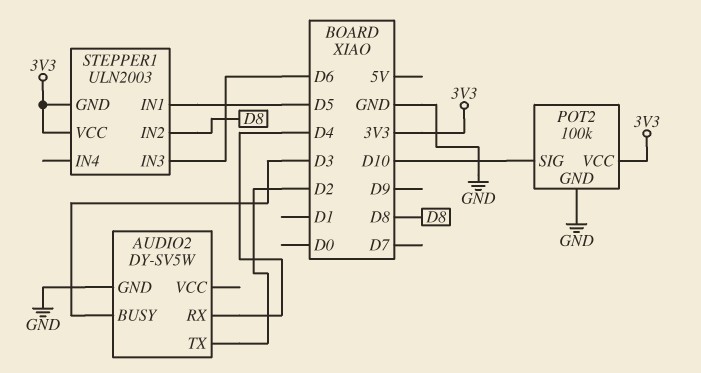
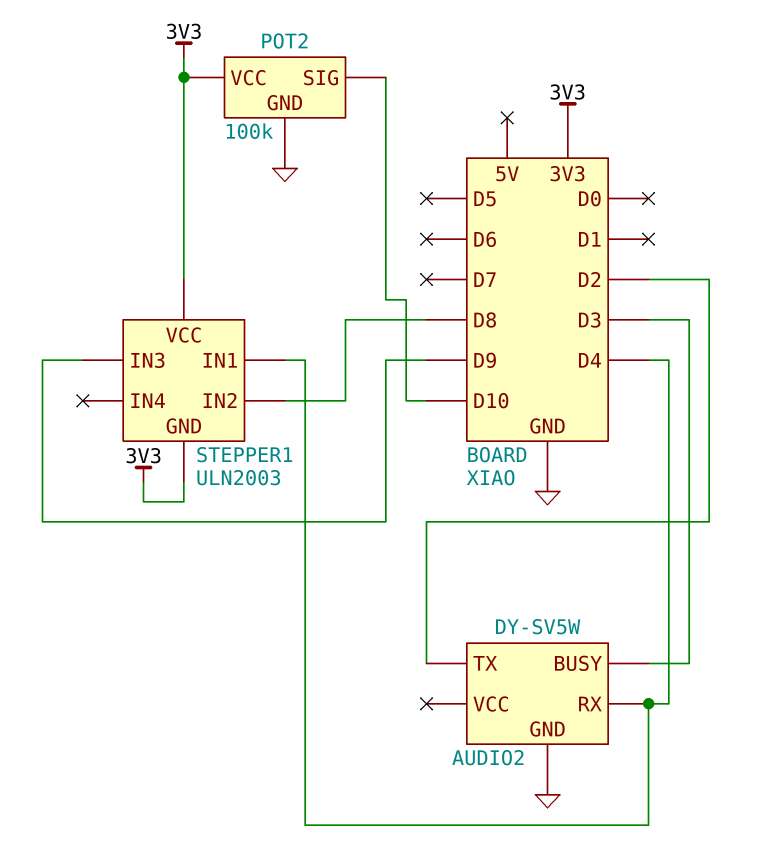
STEPPER1 pin IN1: D5 -> D4
STEPPER1 pin IN3: D6 -> D9

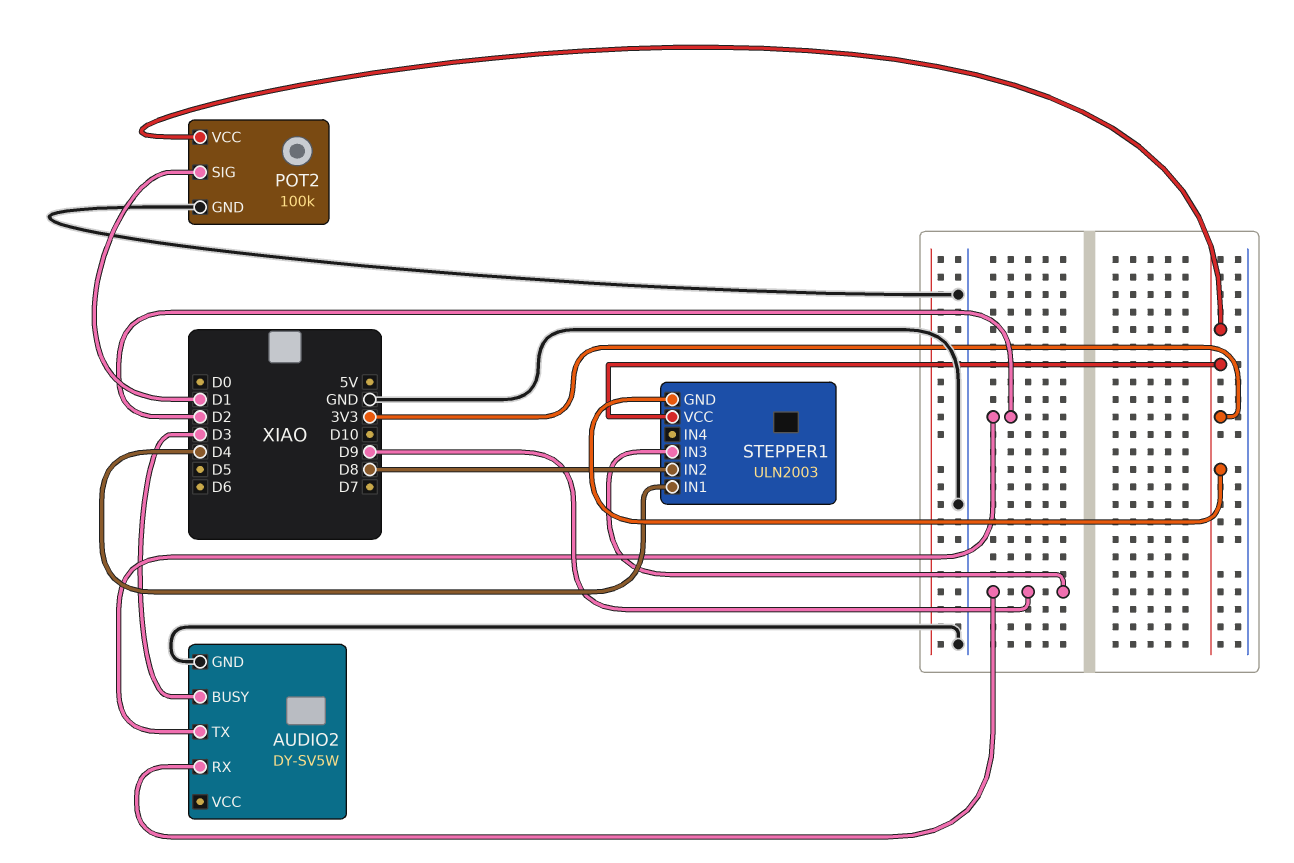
AUDIO2 pin RX: D4 -> D9
POT2 pin SIG: D10 -> D1

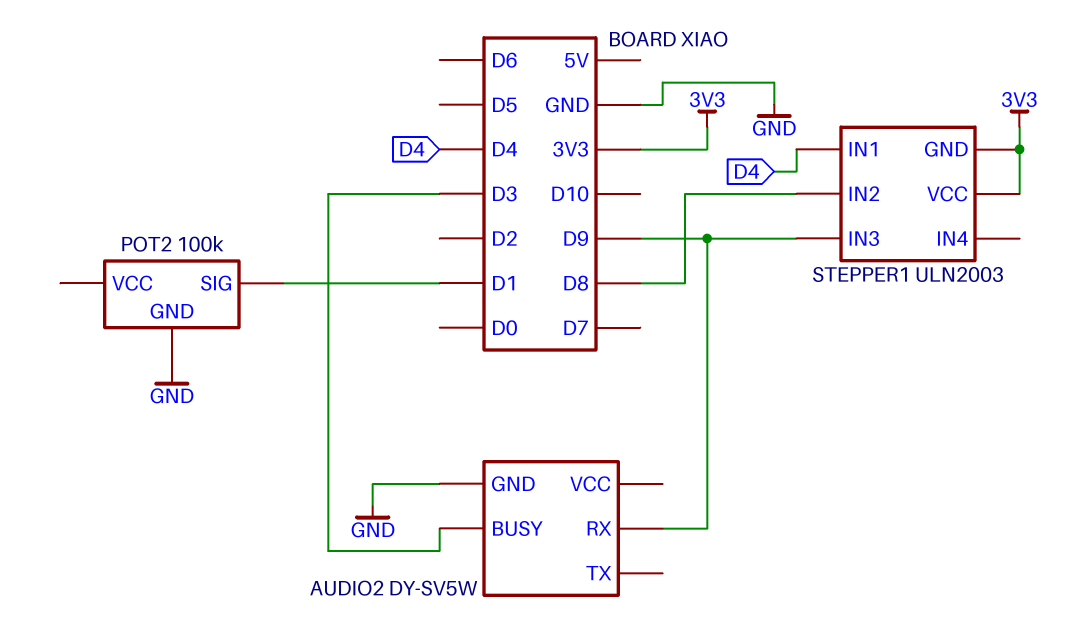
AUDIO2 pin TX: D2 -> none
POT2 pin VCC: 3V3 -> none

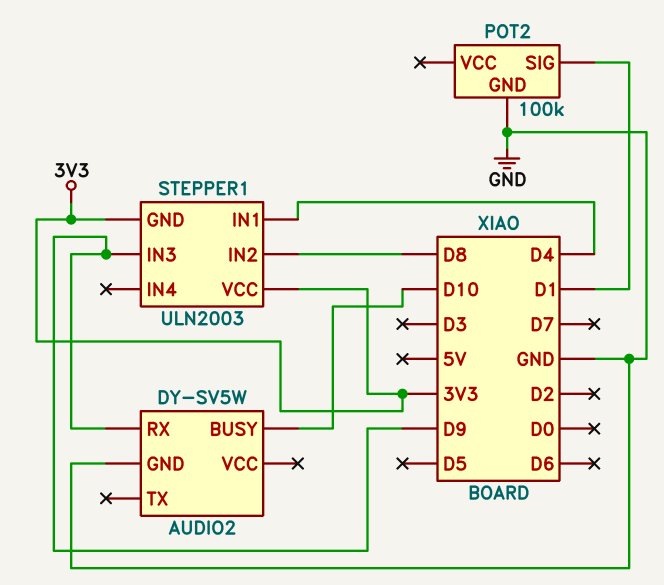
AUDIO2 pin BUSY: D3 -> D10

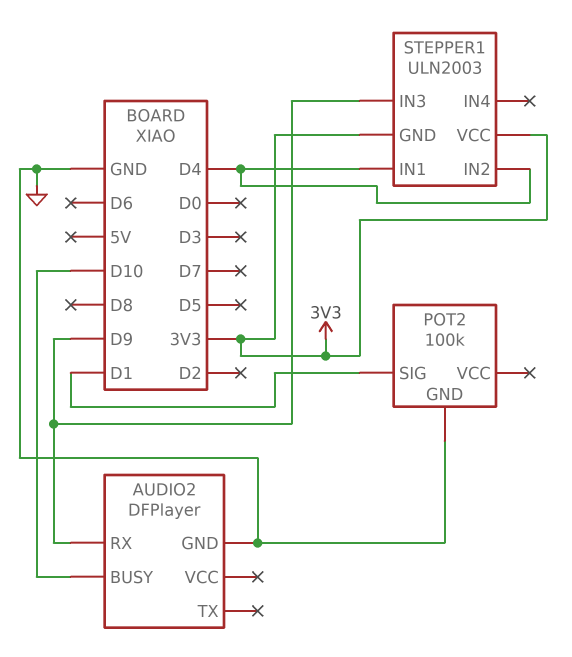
AUDIO2: DY-SV5W -> DFPlayer
STEPPER1 pin IN2: D8 -> D4

